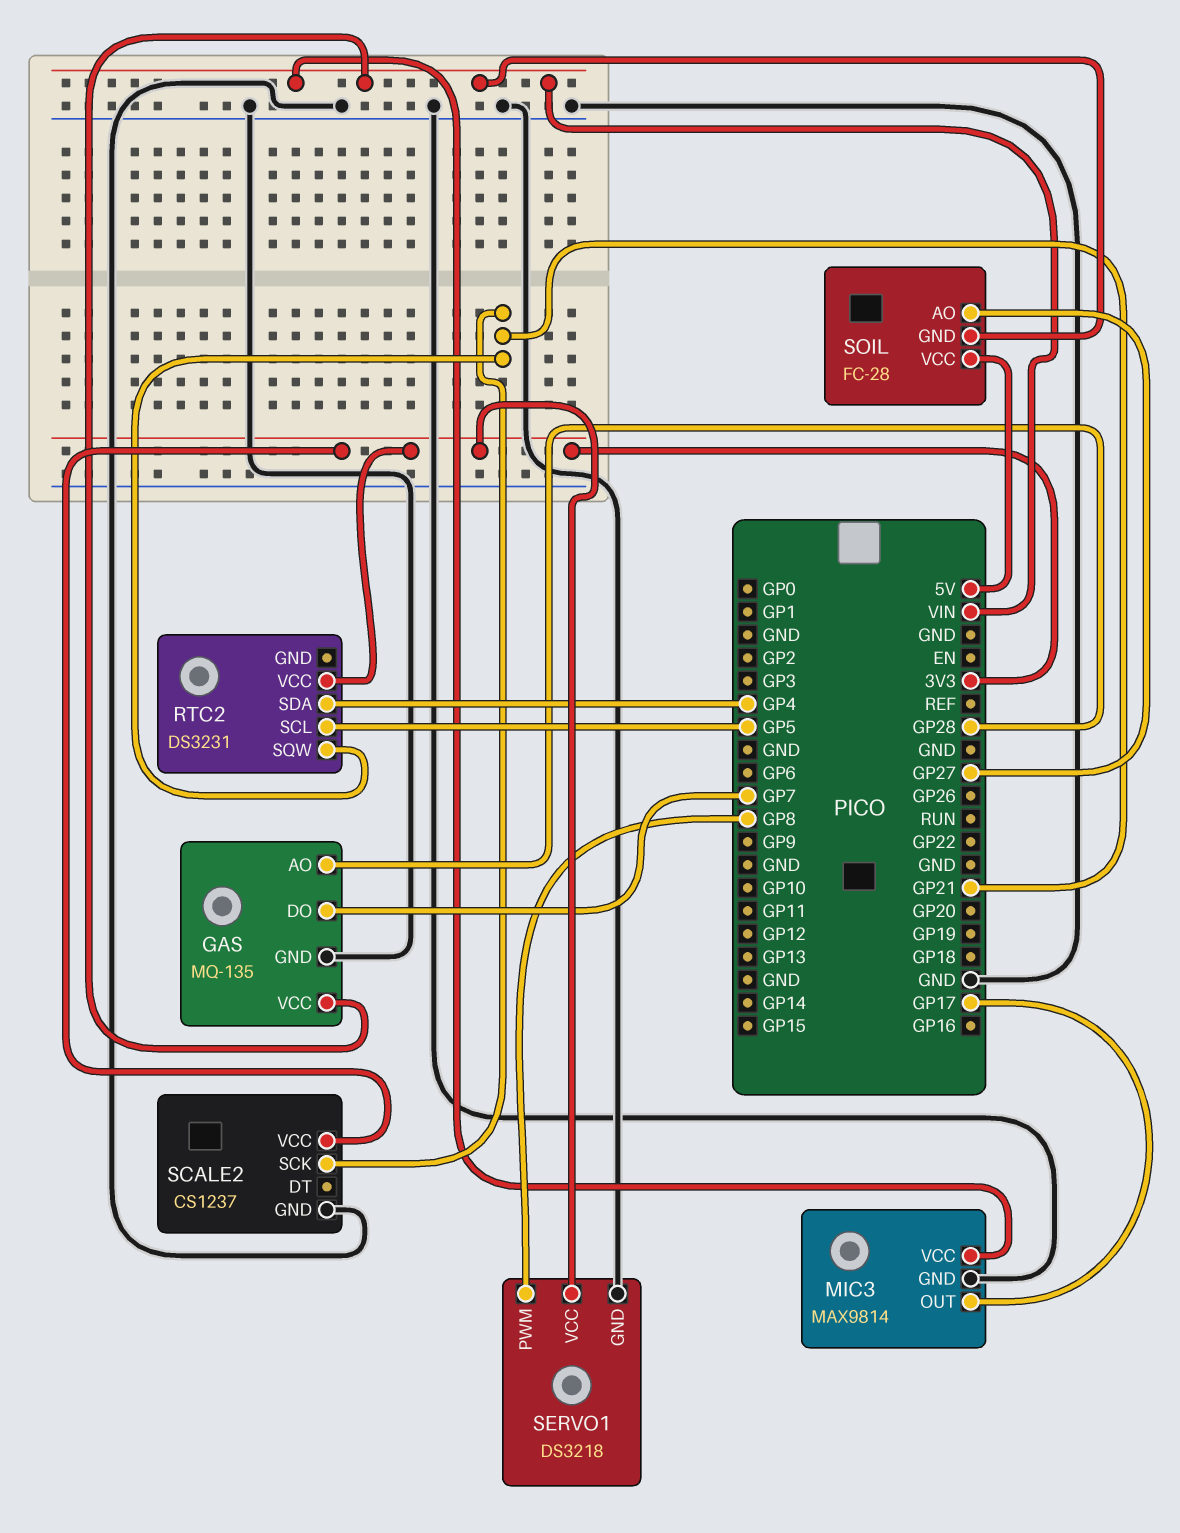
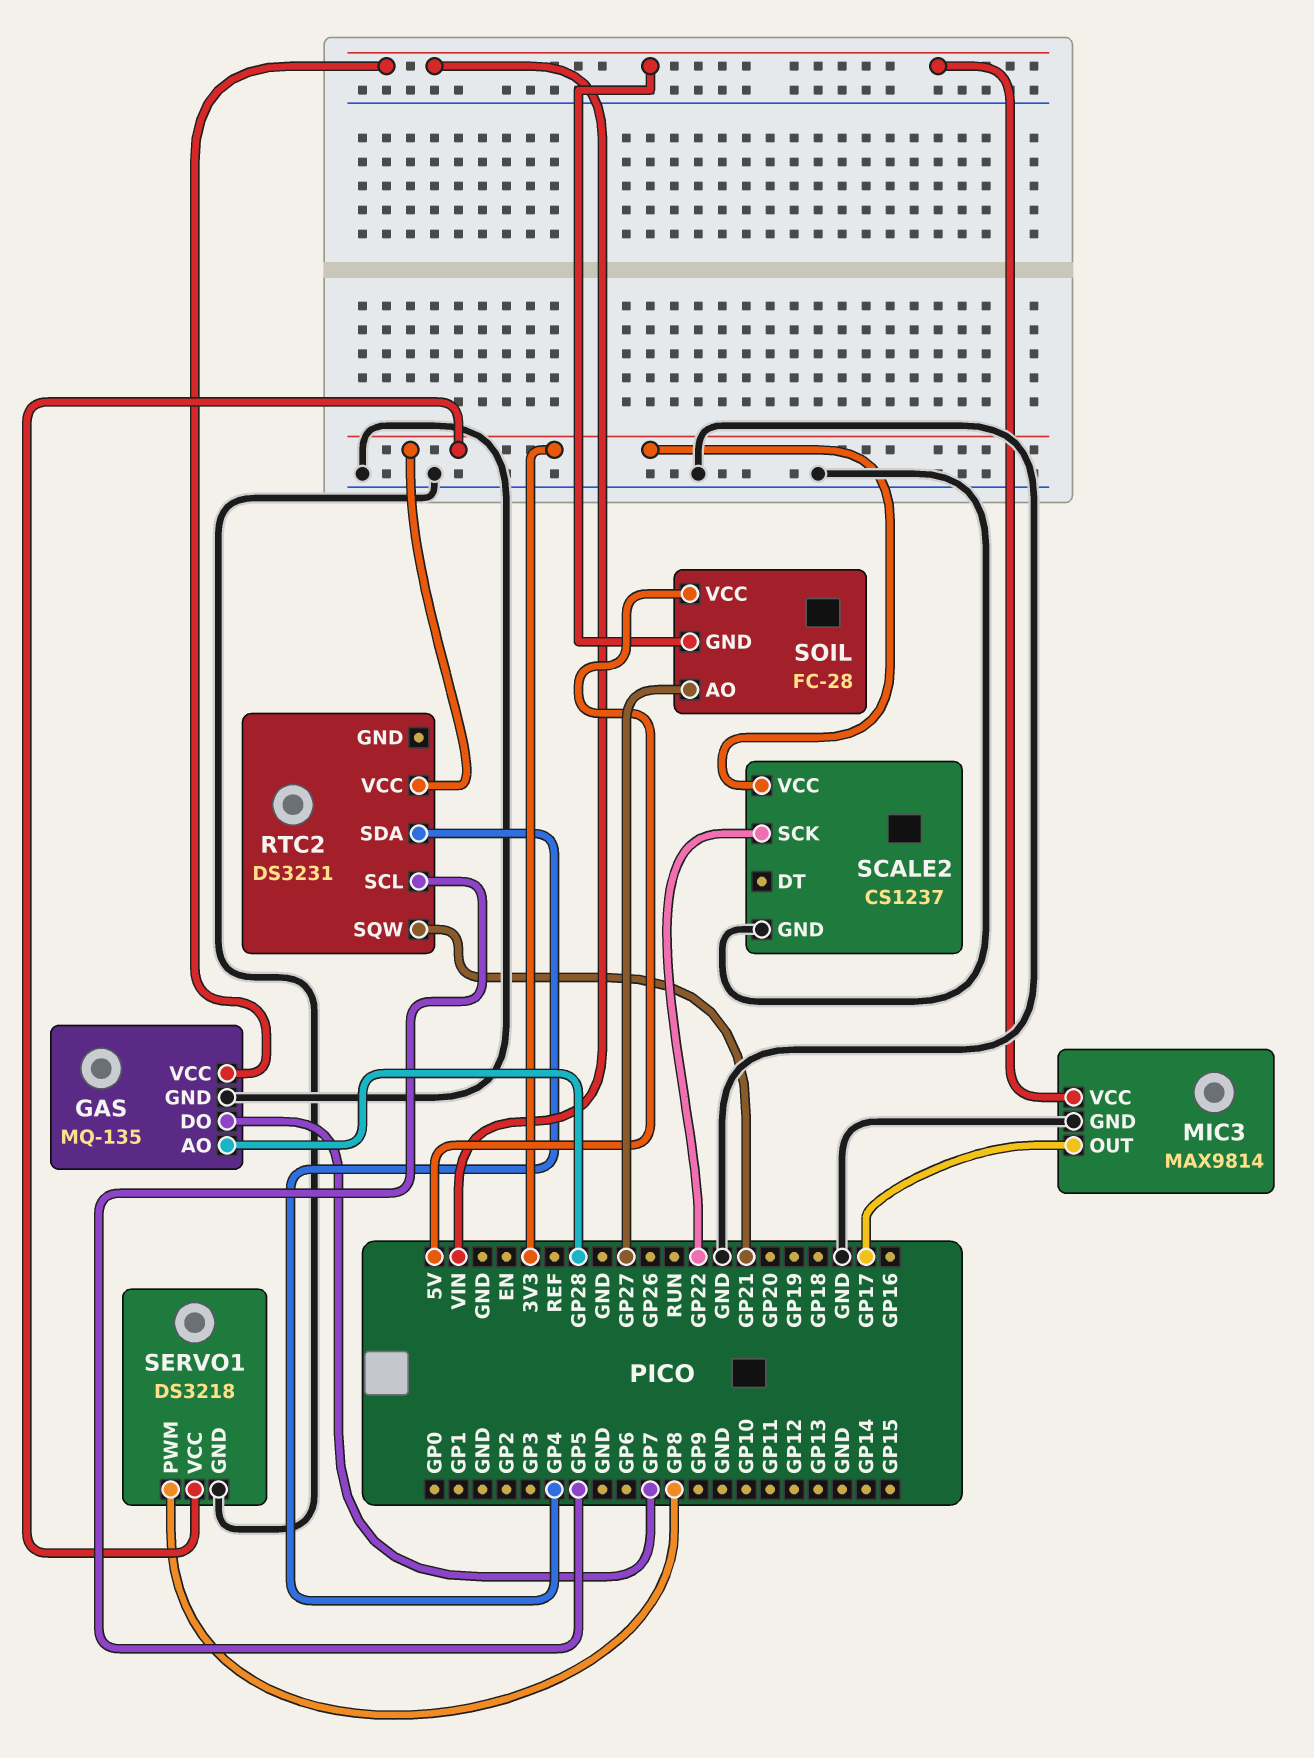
SCALE2 pin SCK: GP21 -> GP22

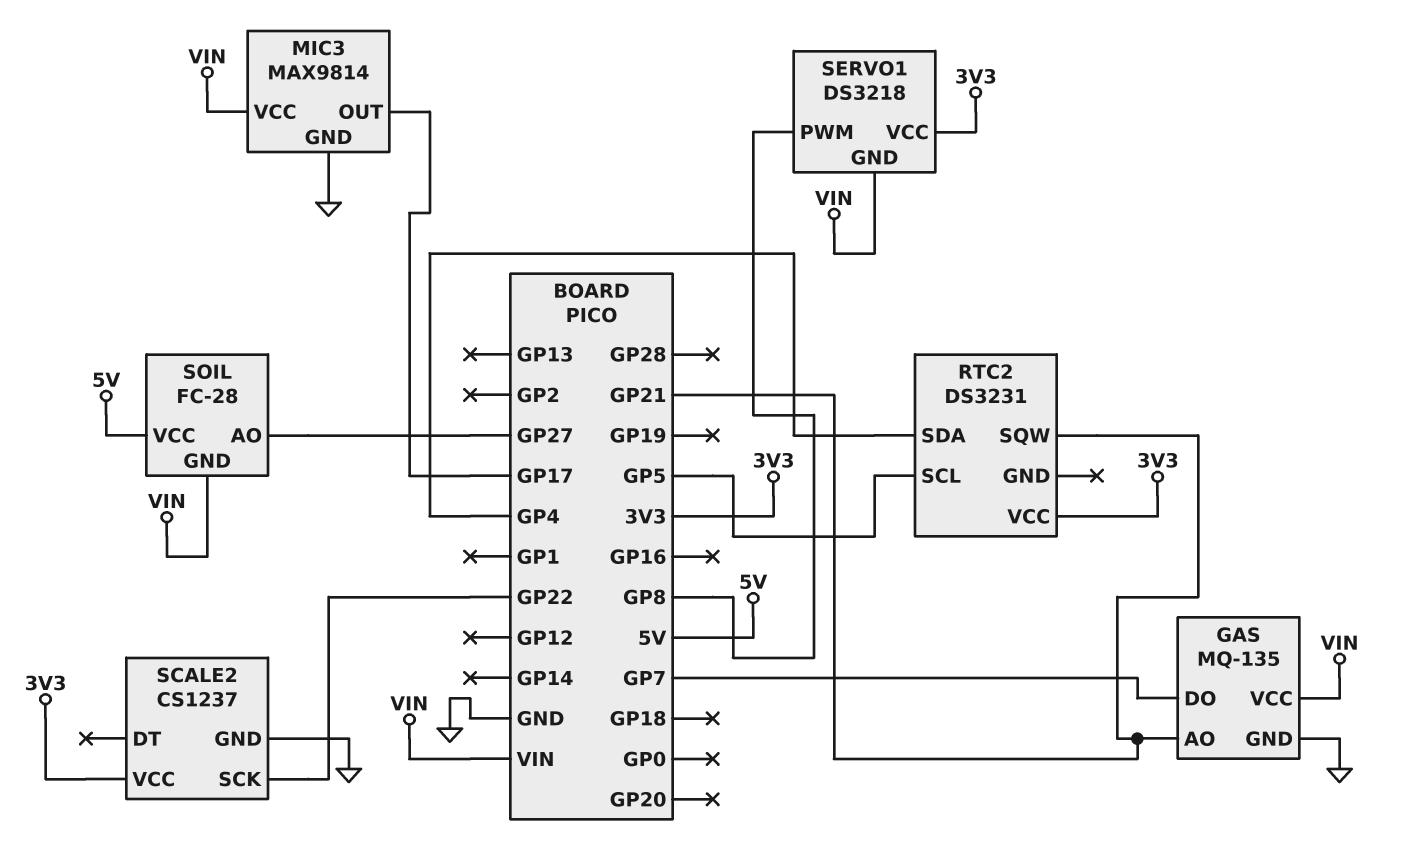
GAS pin AO: GP28 -> GP21
SERVO1 pin GND: GND -> VIN

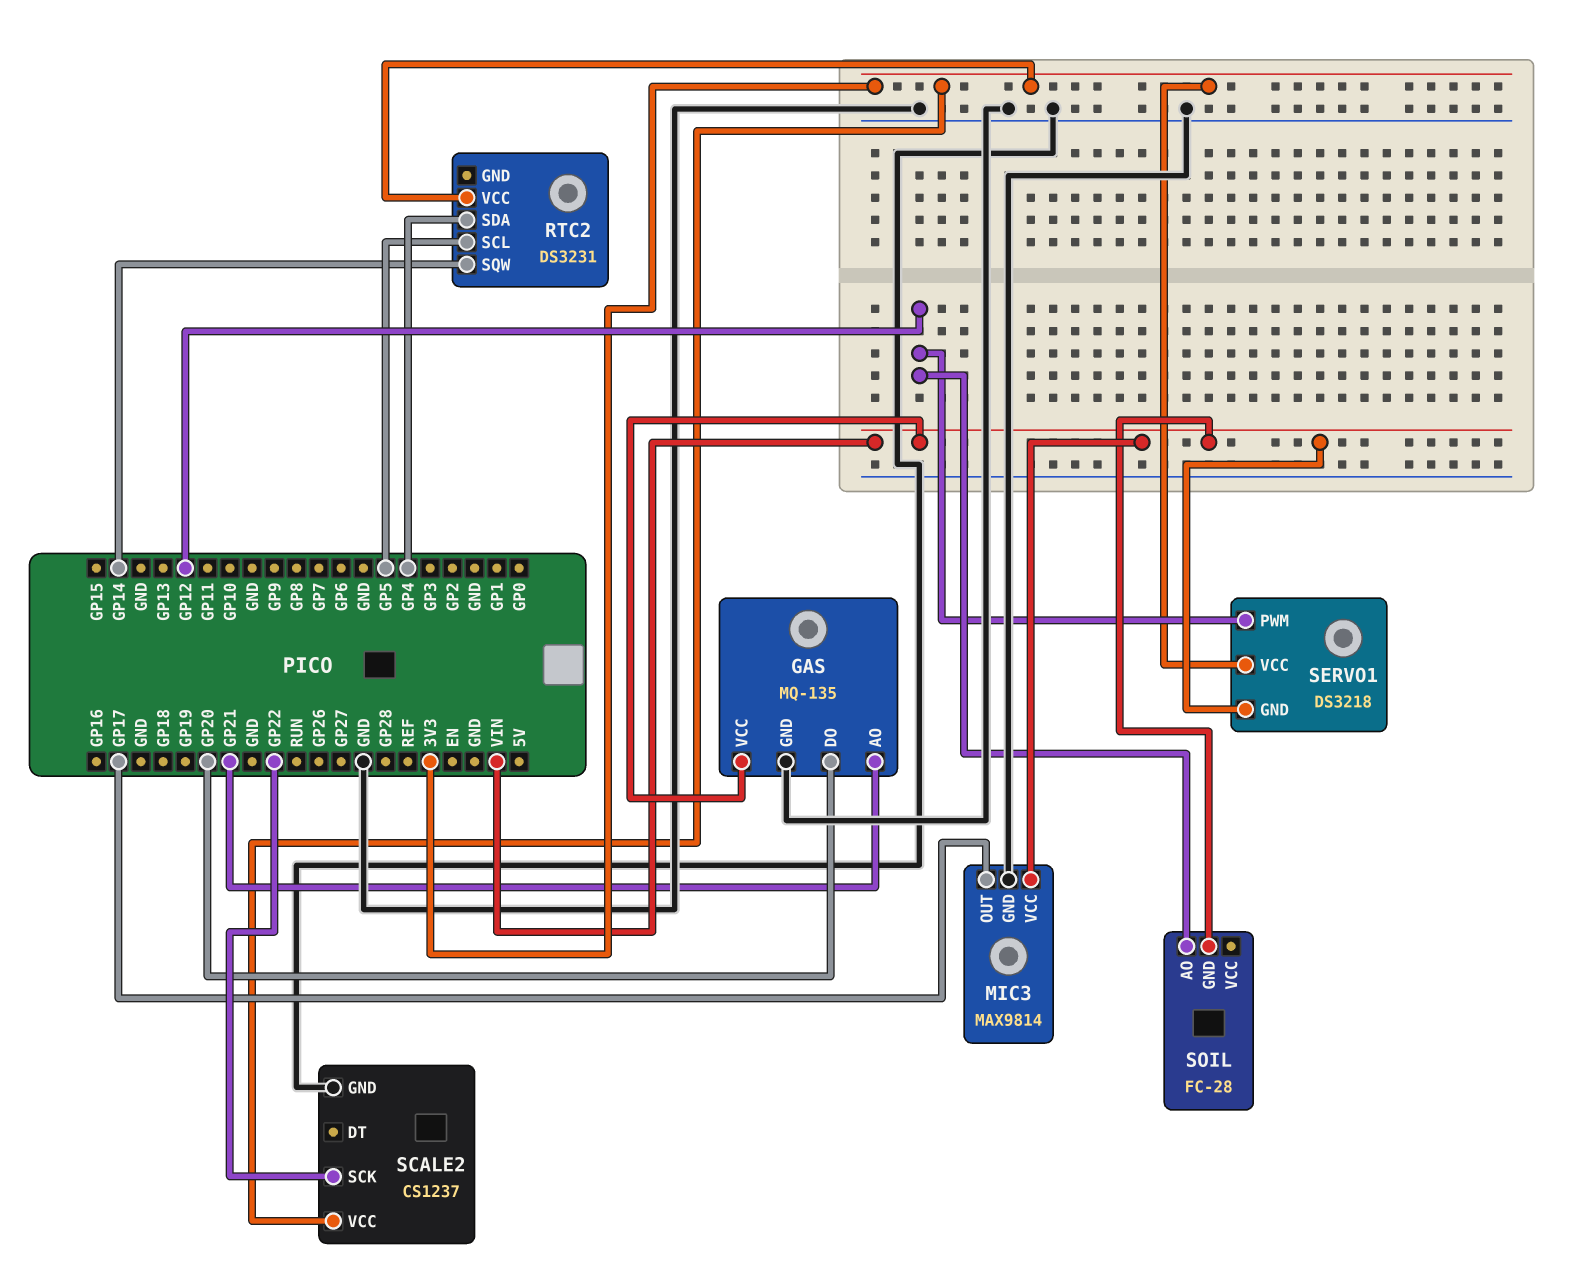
GAS pin DO: GP7 -> GP20
RTC2 pin SQW: GP21 -> GP14
SERVO1 pin PWM: GP8 -> GP12
SOIL pin AO: GP27 -> GP12
SOIL pin VCC: 5V -> none

